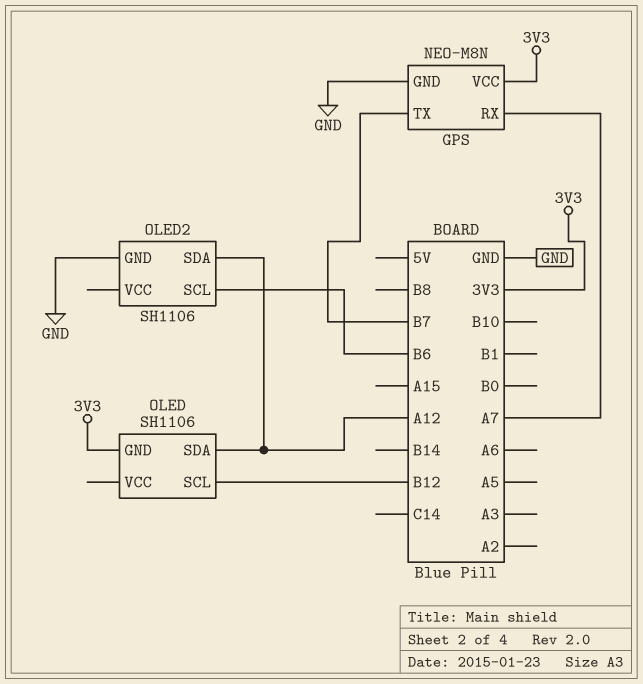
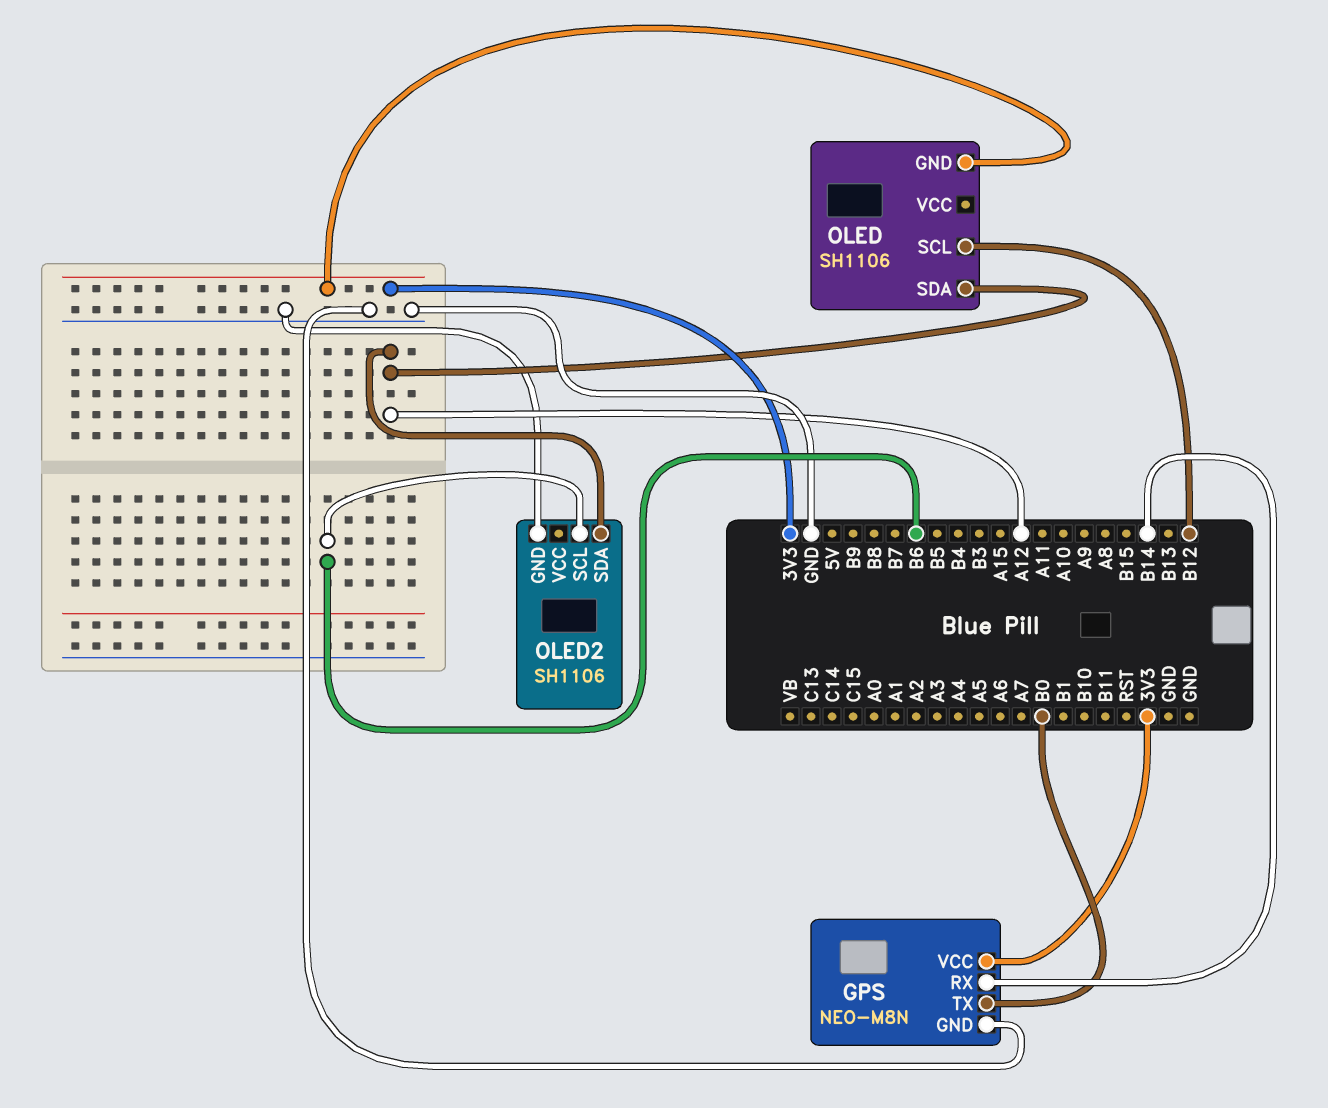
GPS pin RX: A7 -> B14
GPS pin TX: B7 -> B0

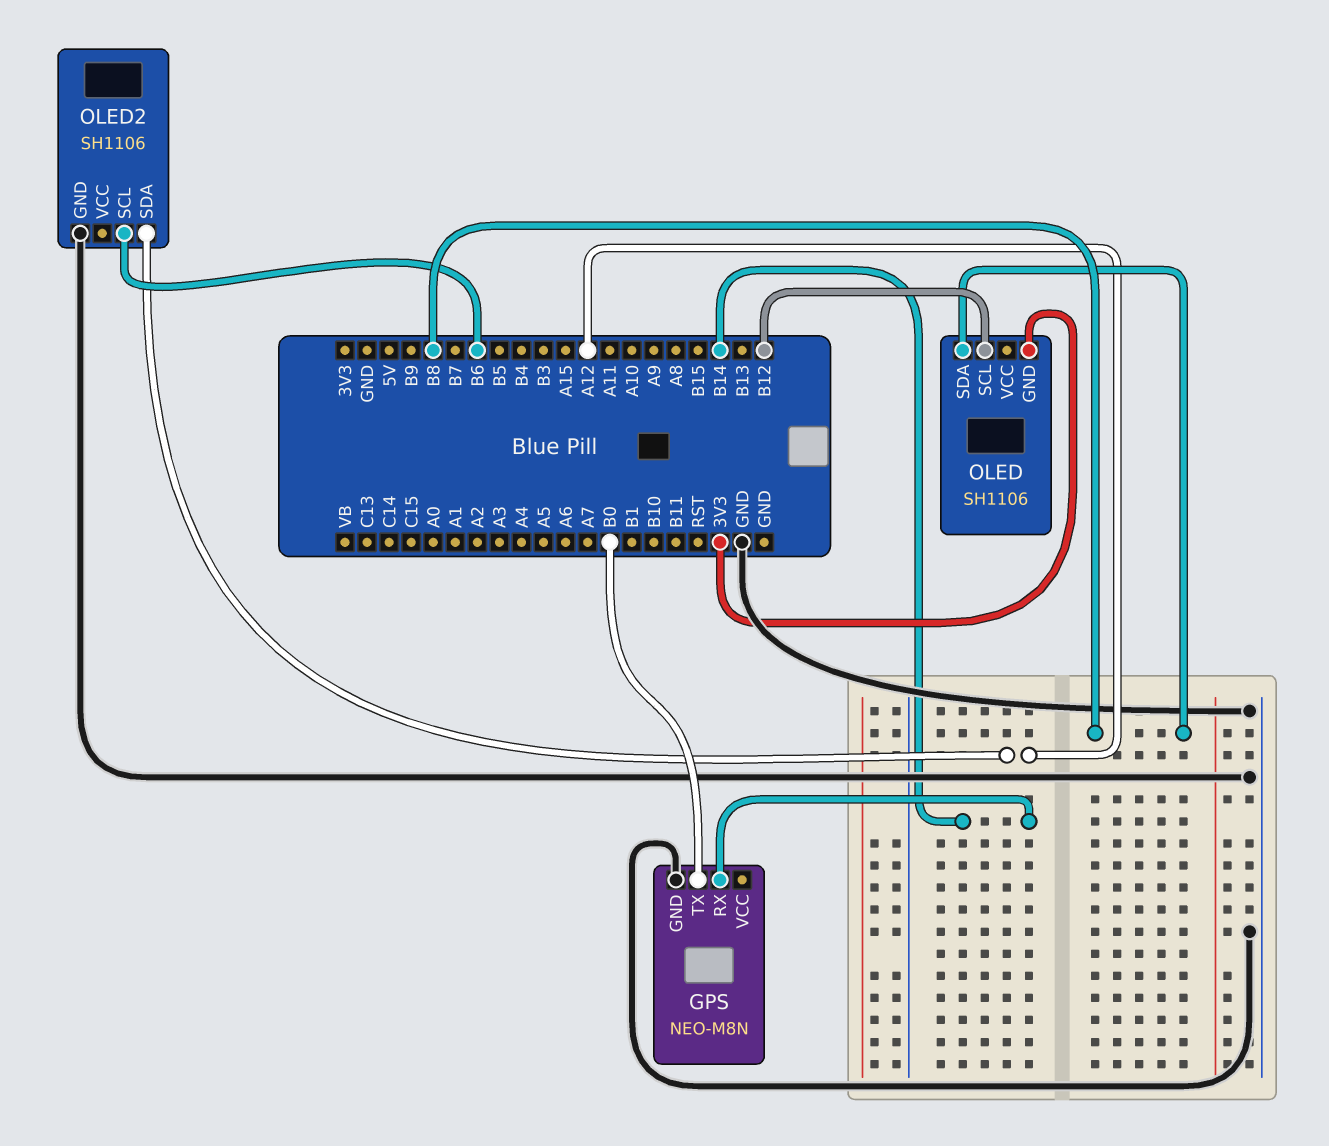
GPS pin VCC: 3V3 -> none
OLED pin SDA: A12 -> B8

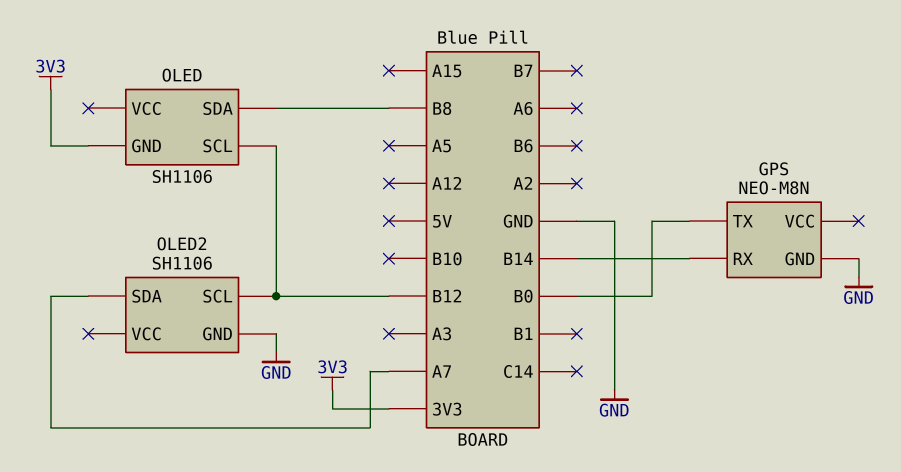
OLED2 pin SCL: B6 -> B12
OLED2 pin SDA: A12 -> A7

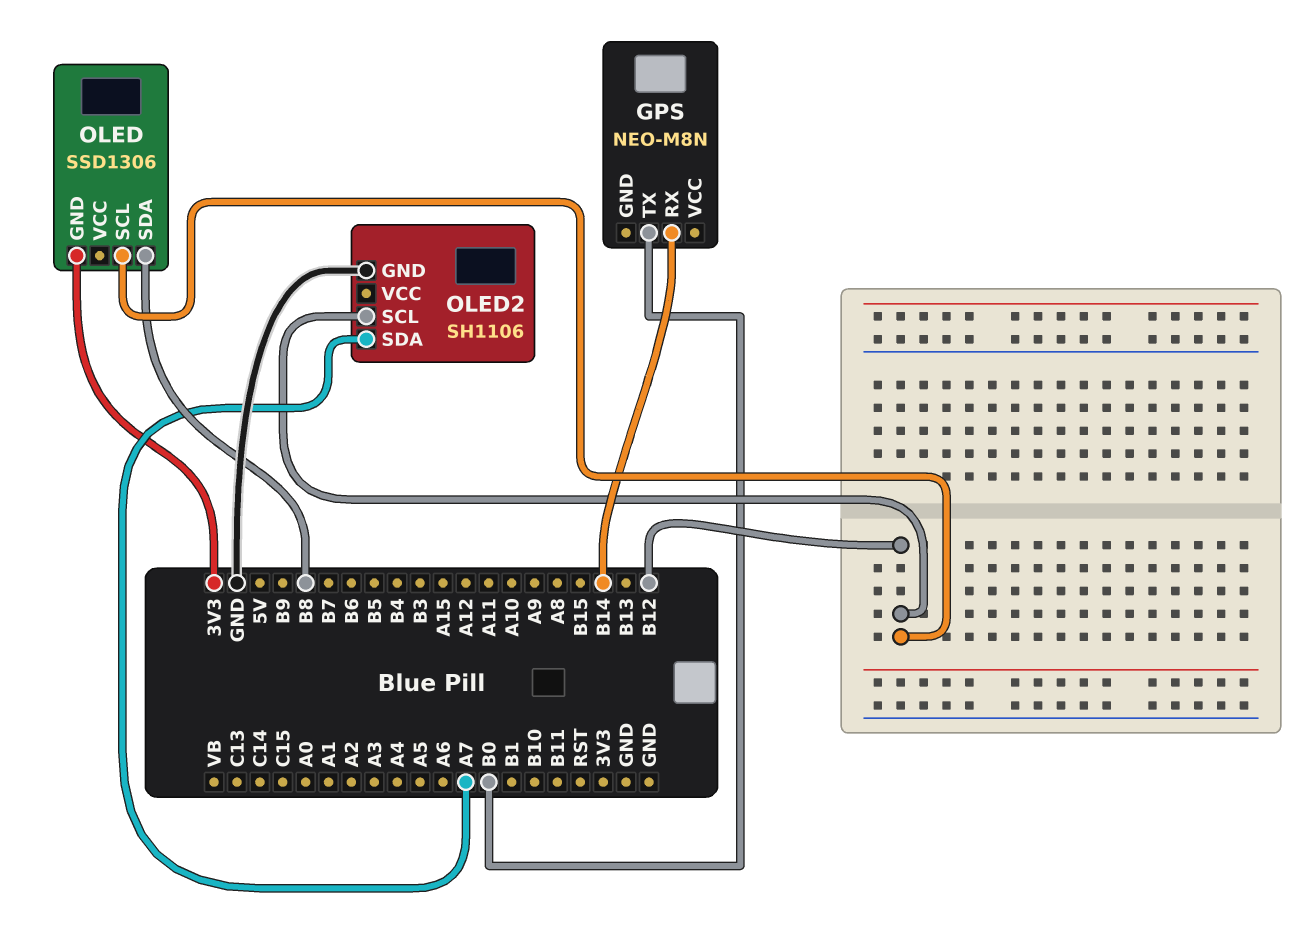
GPS pin GND: GND -> none
OLED: SH1106 -> SSD1306

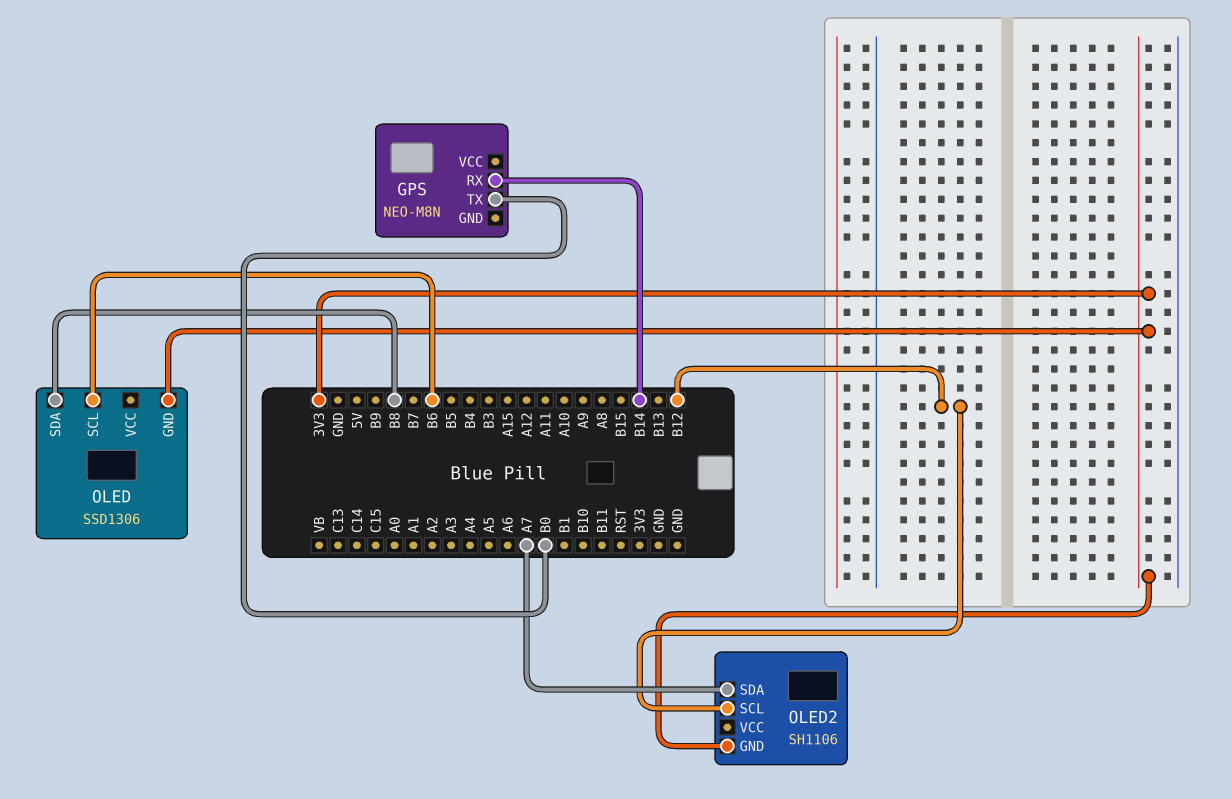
OLED pin SCL: B12 -> B6
OLED2 pin GND: GND -> 3V3

